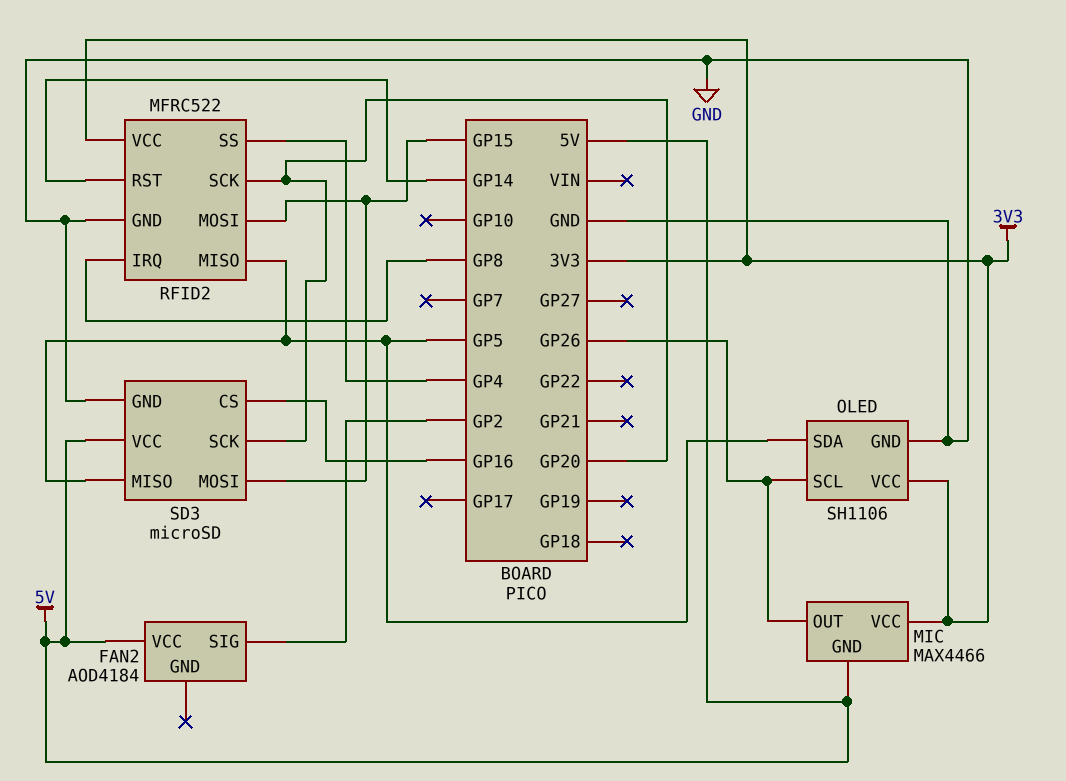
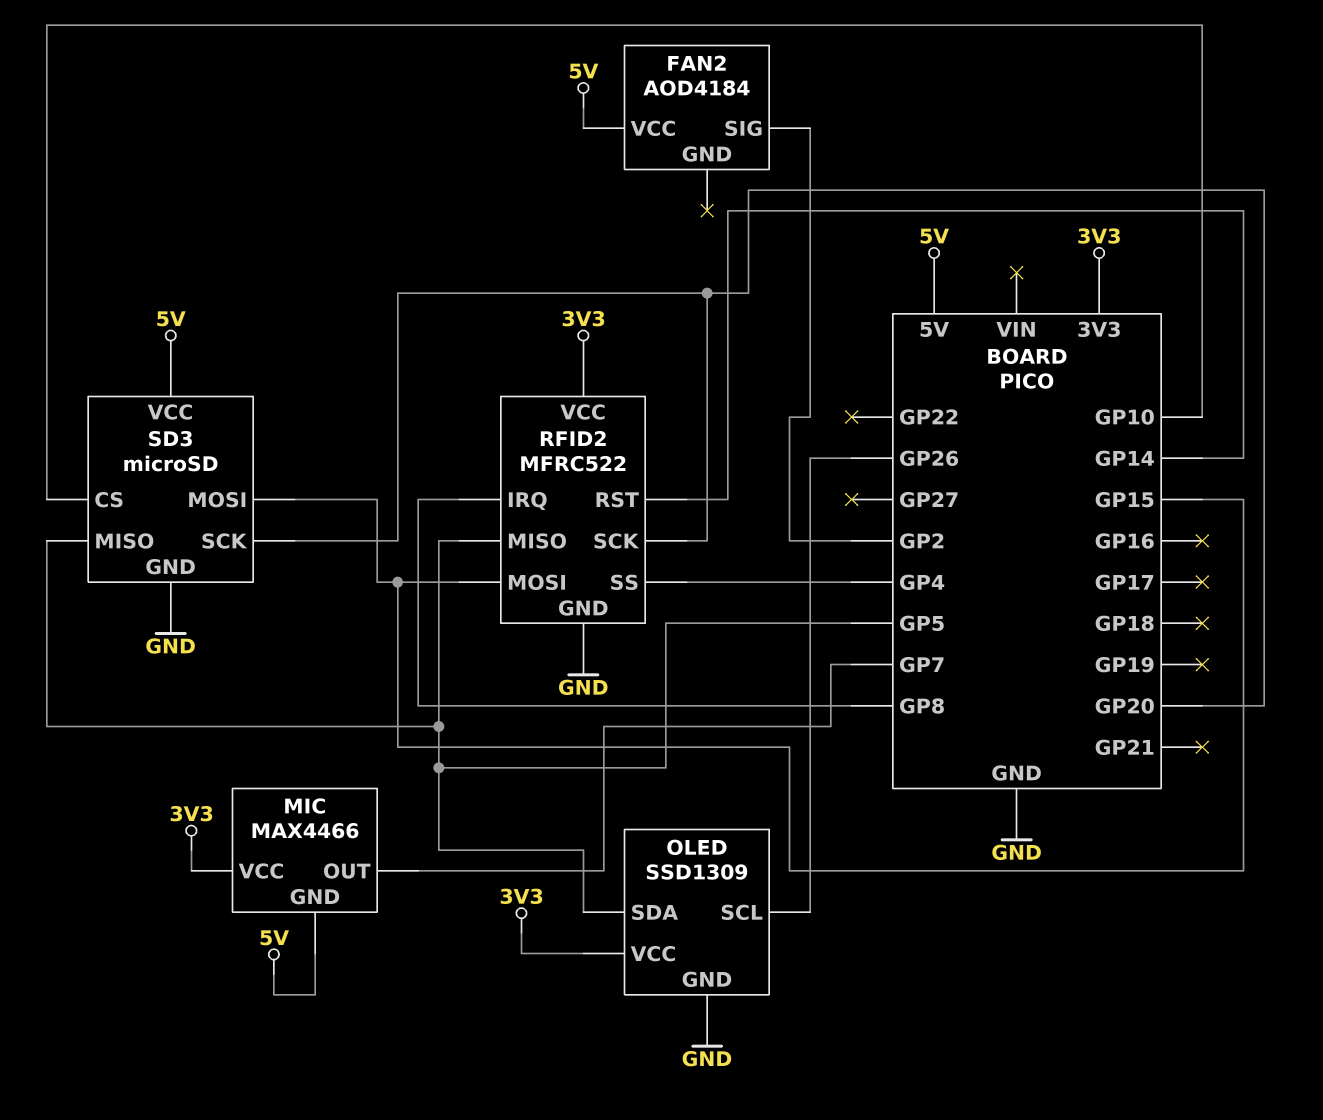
MIC pin OUT: GP26 -> GP7
OLED: SH1106 -> SSD1309
SD3 pin CS: GP16 -> GP10

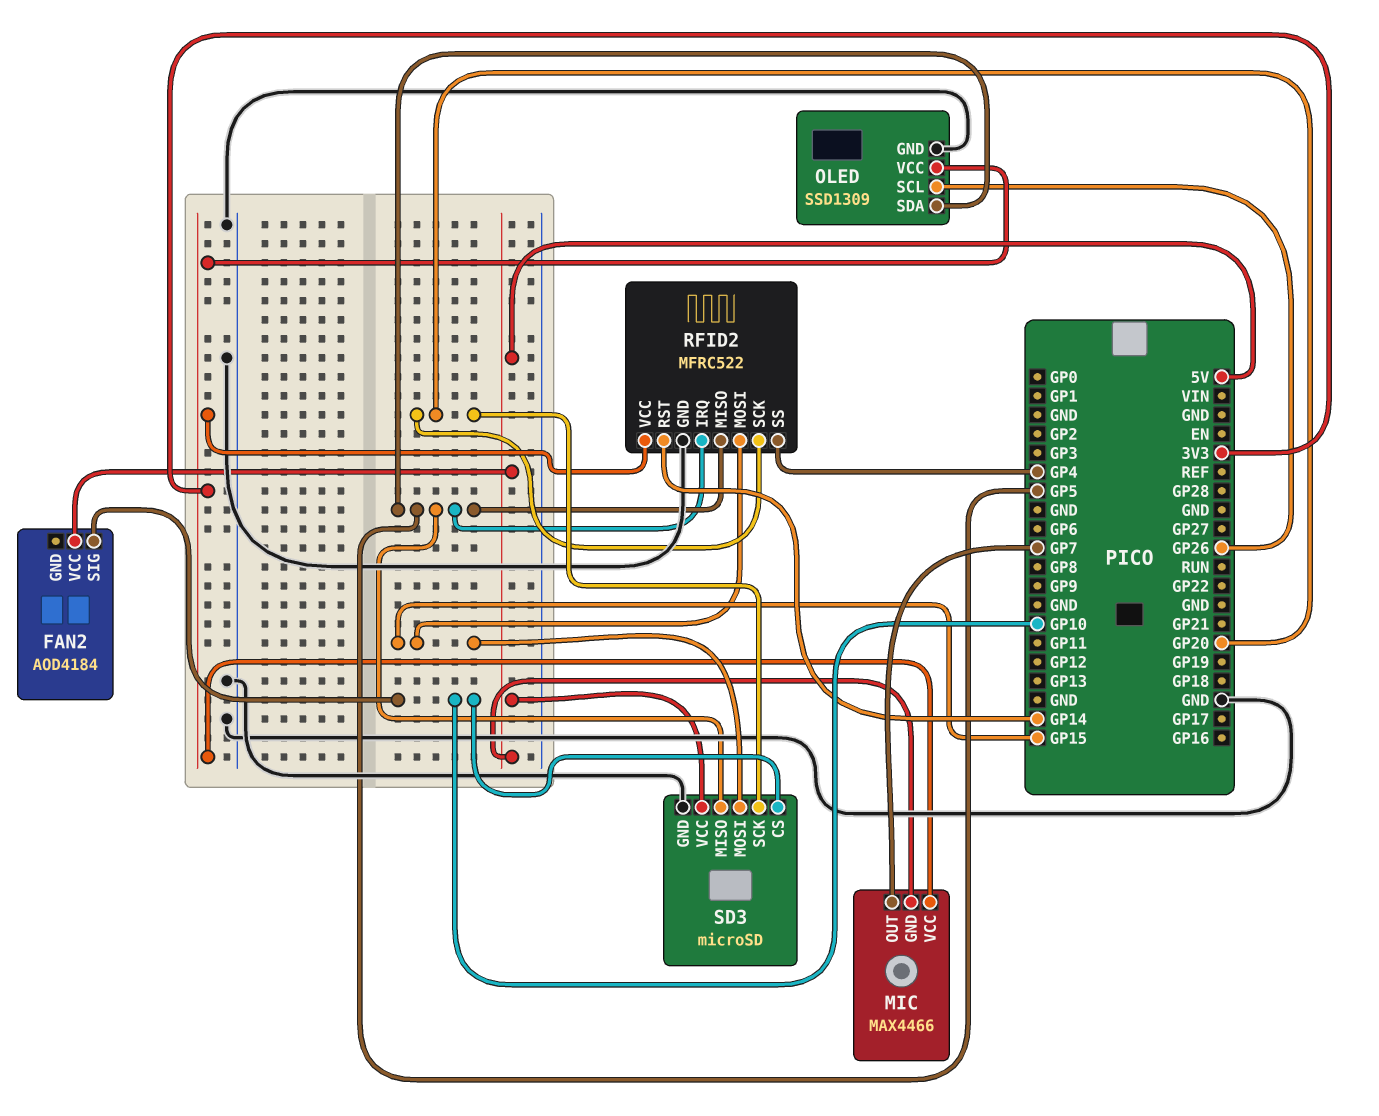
FAN2 pin SIG: GP2 -> GP10
RFID2 pin IRQ: GP8 -> GP5

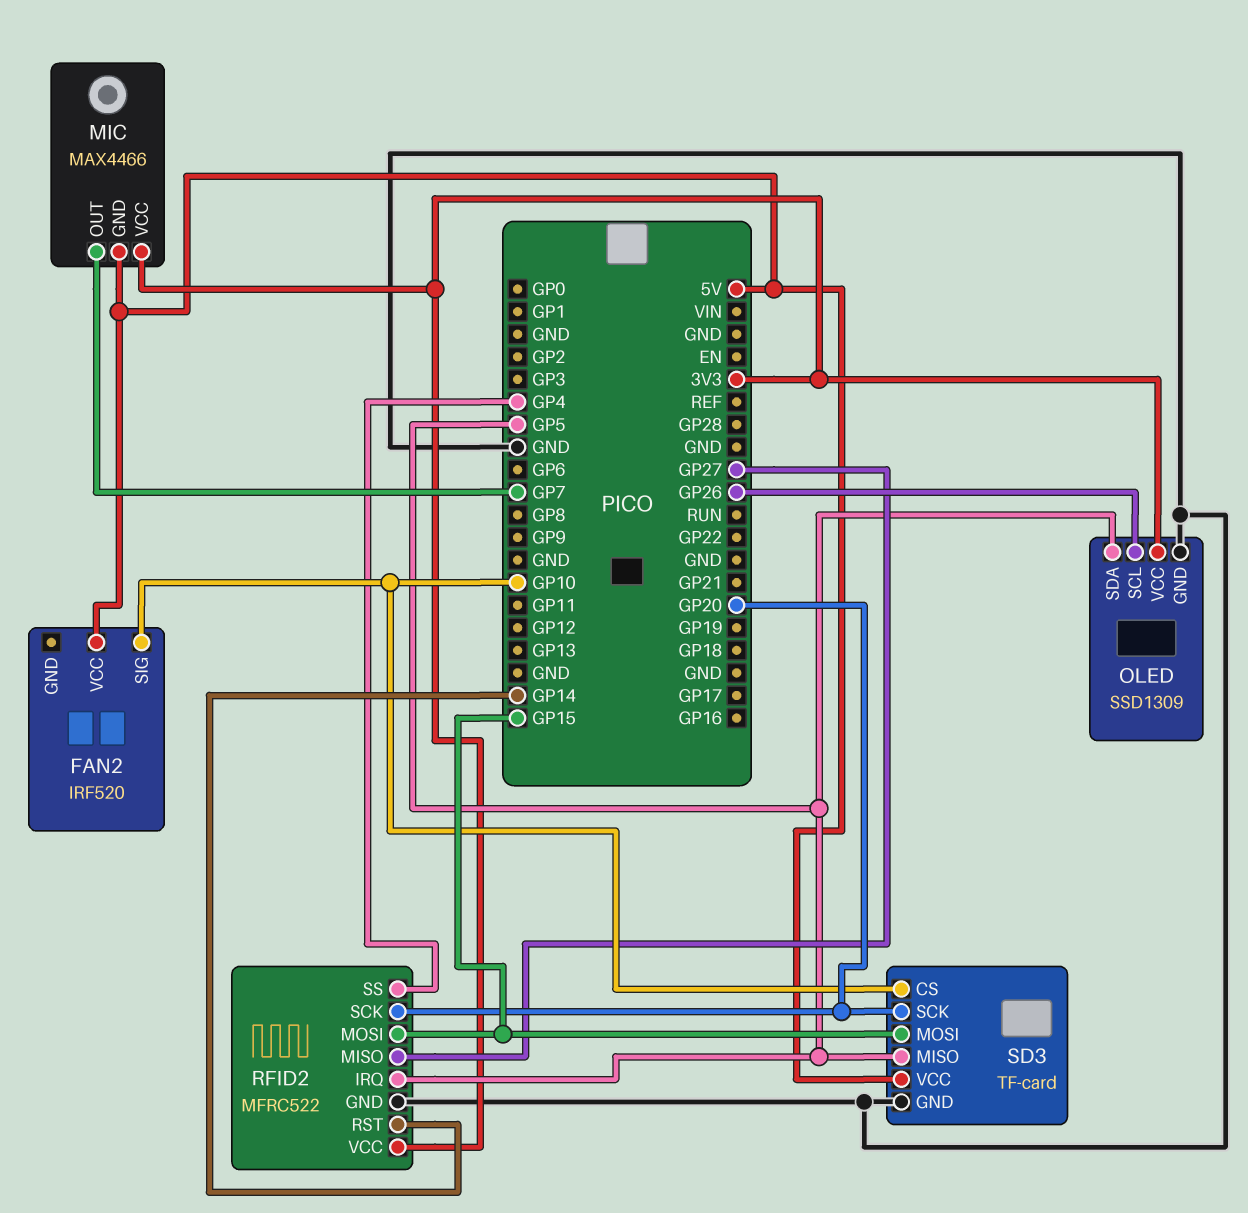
FAN2: AOD4184 -> IRF520
RFID2 pin MISO: GP5 -> GP27
SD3: microSD -> TF-card

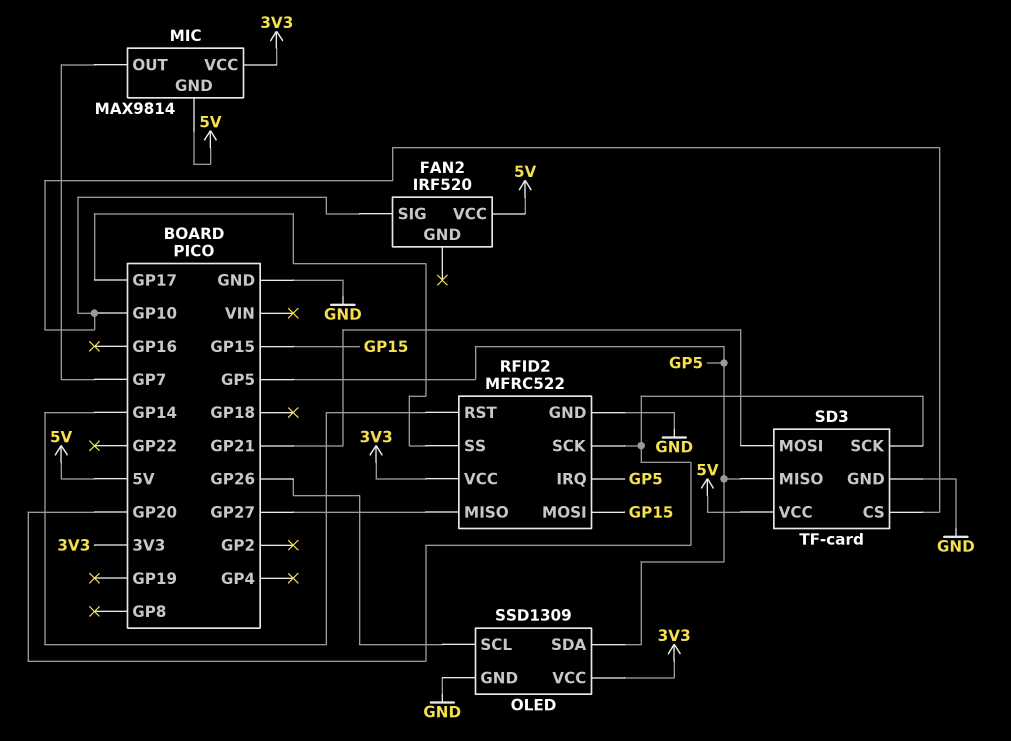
MIC: MAX4466 -> MAX9814
RFID2 pin SS: GP4 -> GP17
SD3 pin MOSI: GP15 -> GP21

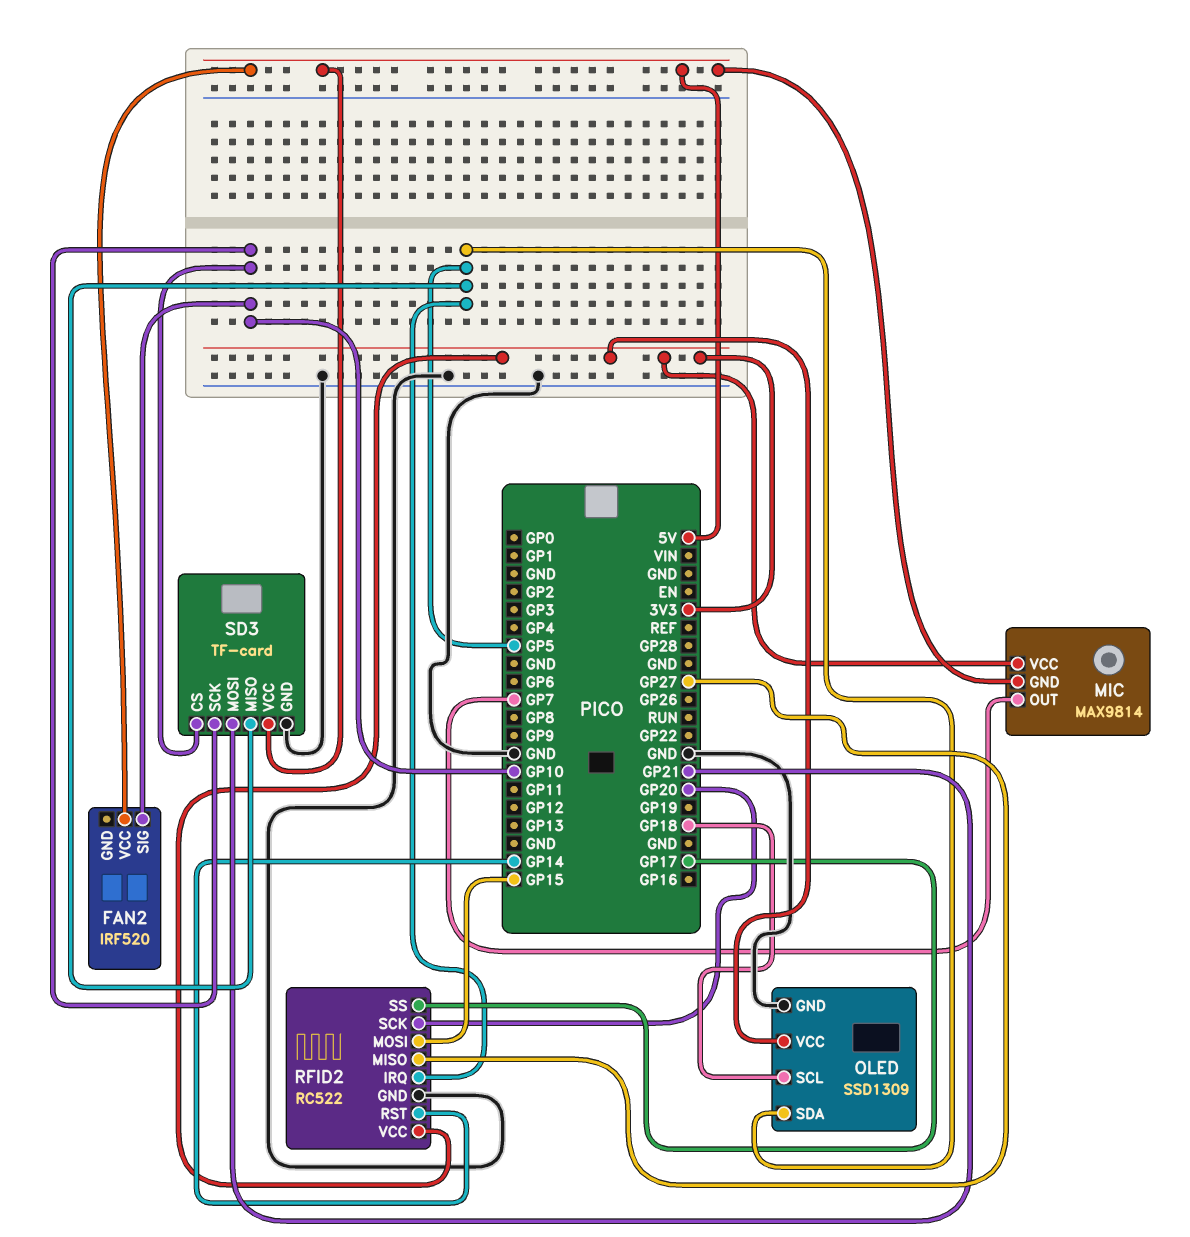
OLED pin SCL: GP26 -> GP18
RFID2: MFRC522 -> RC522
SD3 pin SCK: GP20 -> GP10

